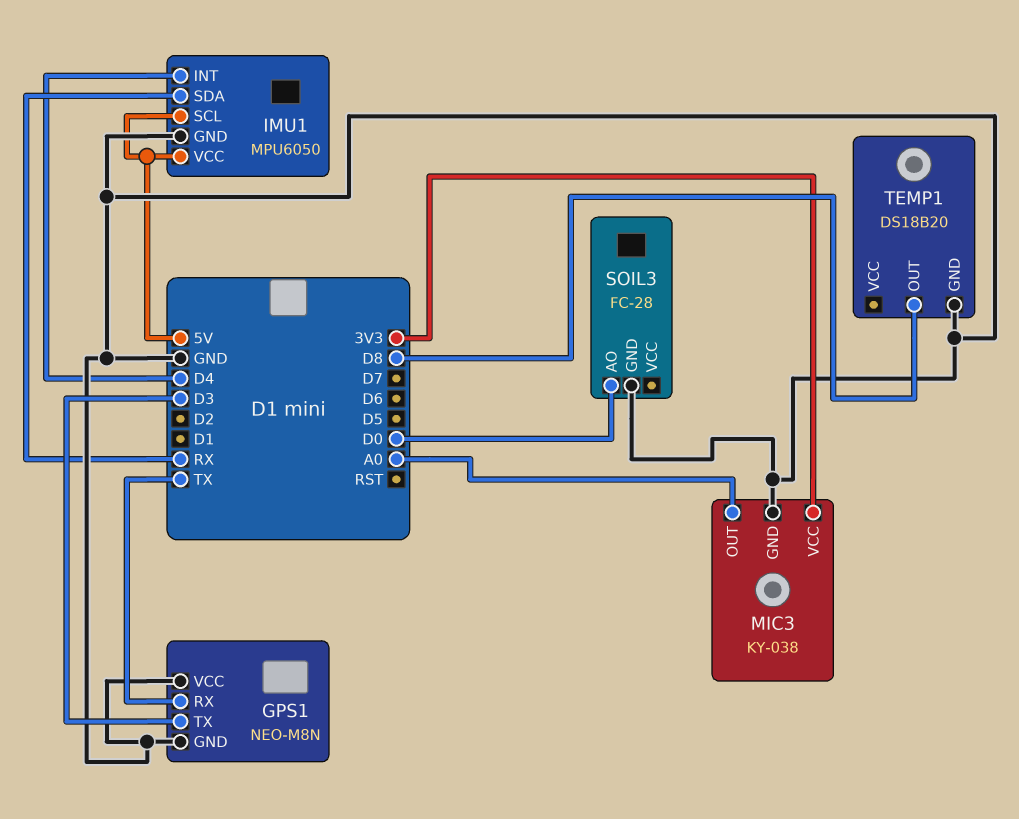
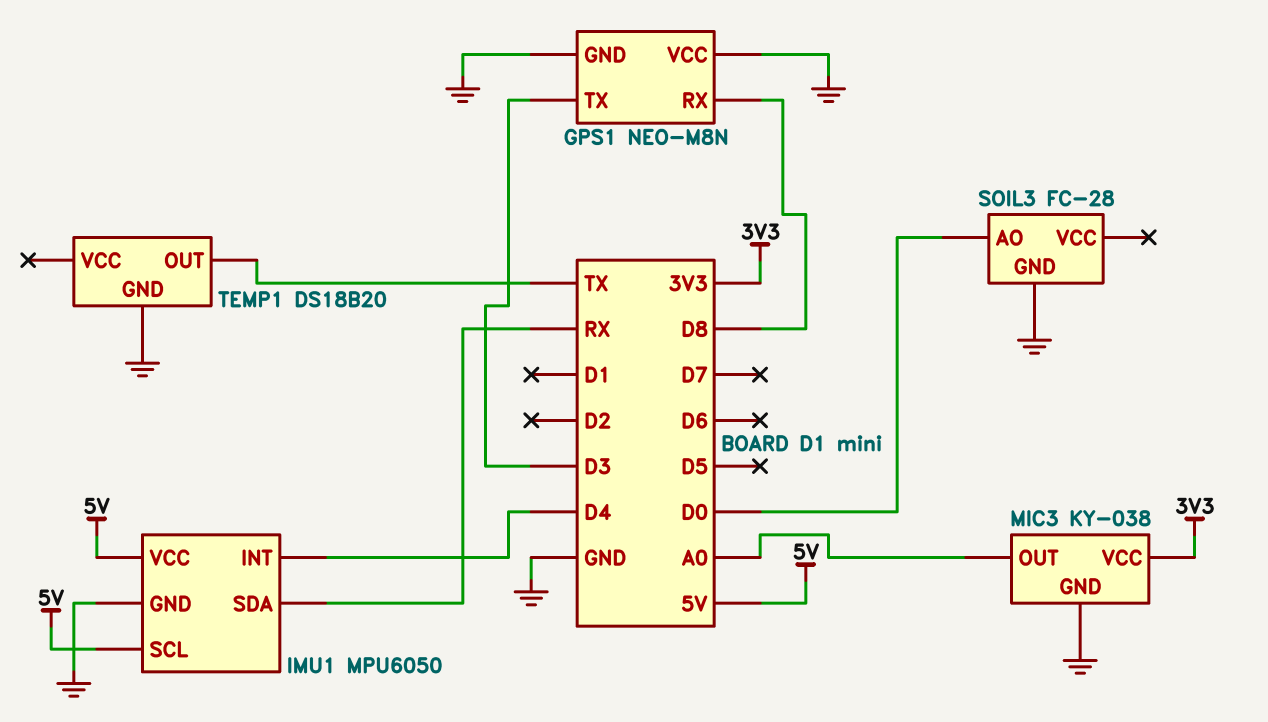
GPS1 pin RX: TX -> D8
TEMP1 pin OUT: D8 -> TX

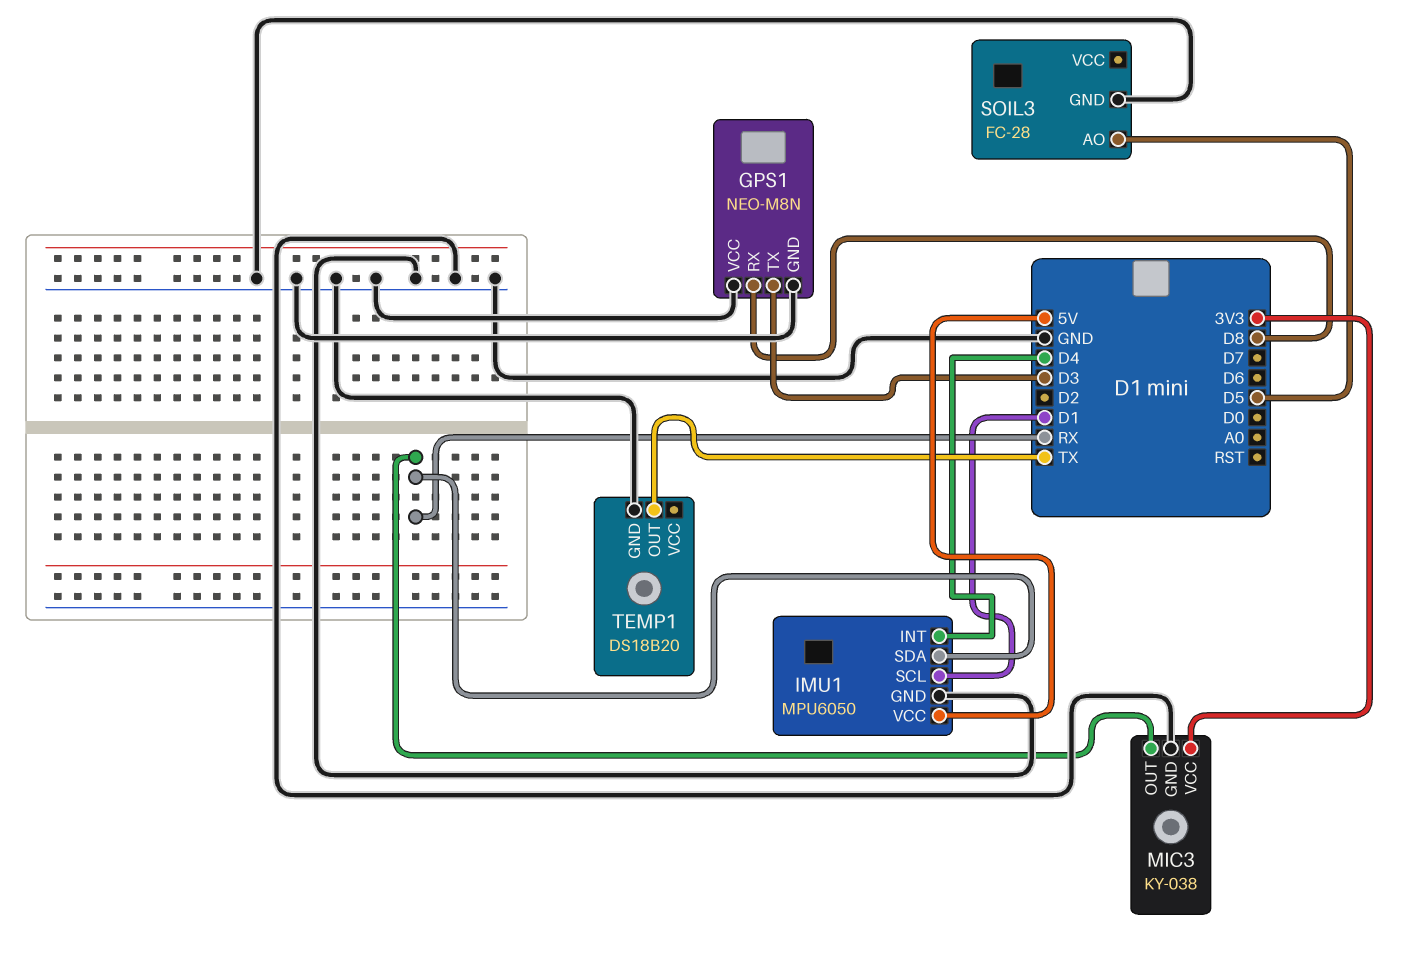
IMU1 pin SCL: 5V -> D1
MIC3 pin OUT: A0 -> RX
SOIL3 pin AO: D0 -> D5

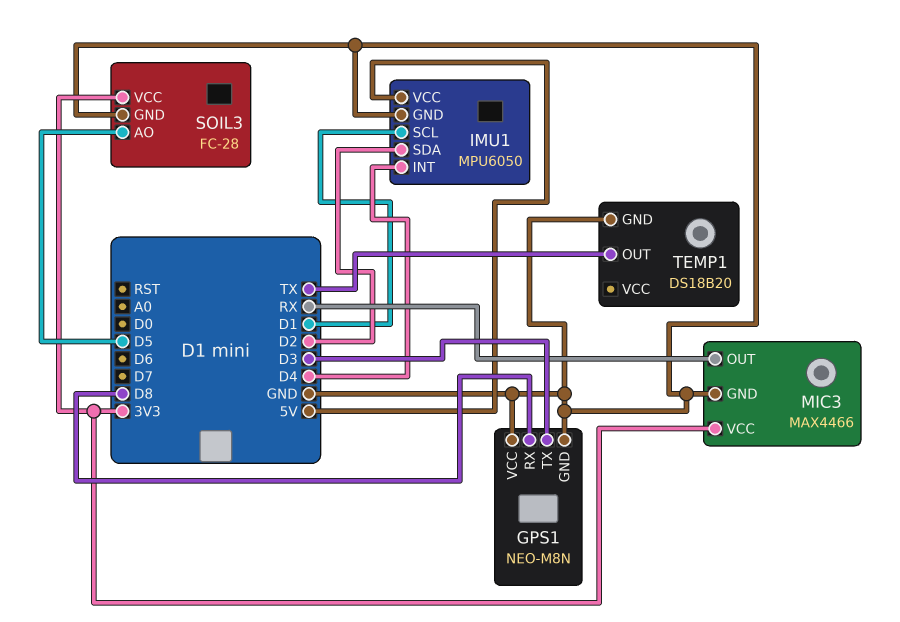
IMU1 pin SDA: RX -> D2
MIC3: KY-038 -> MAX4466
SOIL3 pin VCC: none -> 3V3

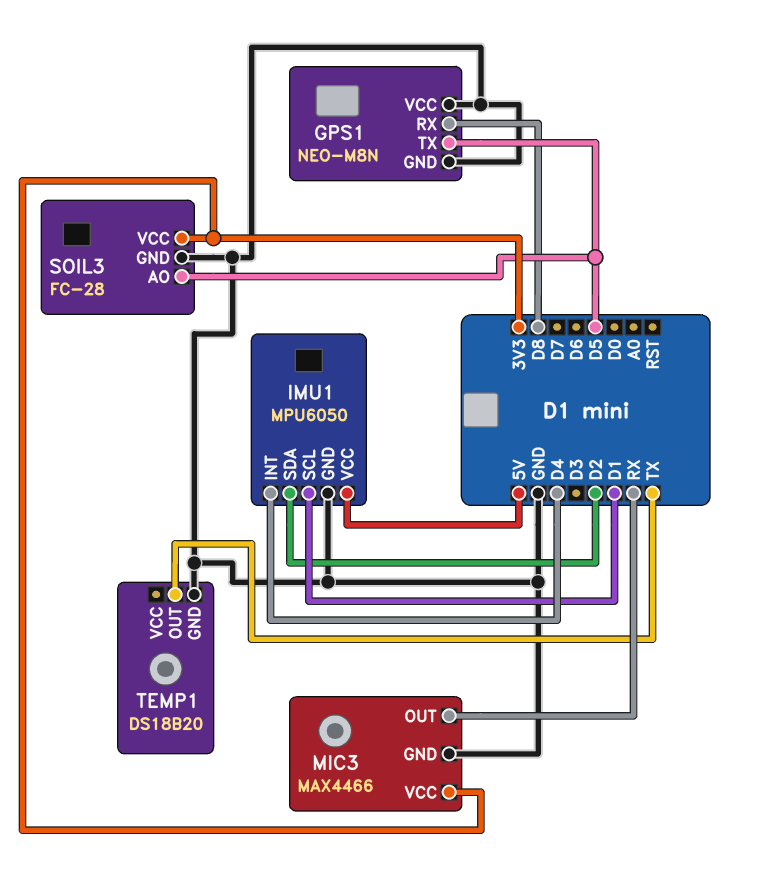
GPS1 pin TX: D3 -> D5

